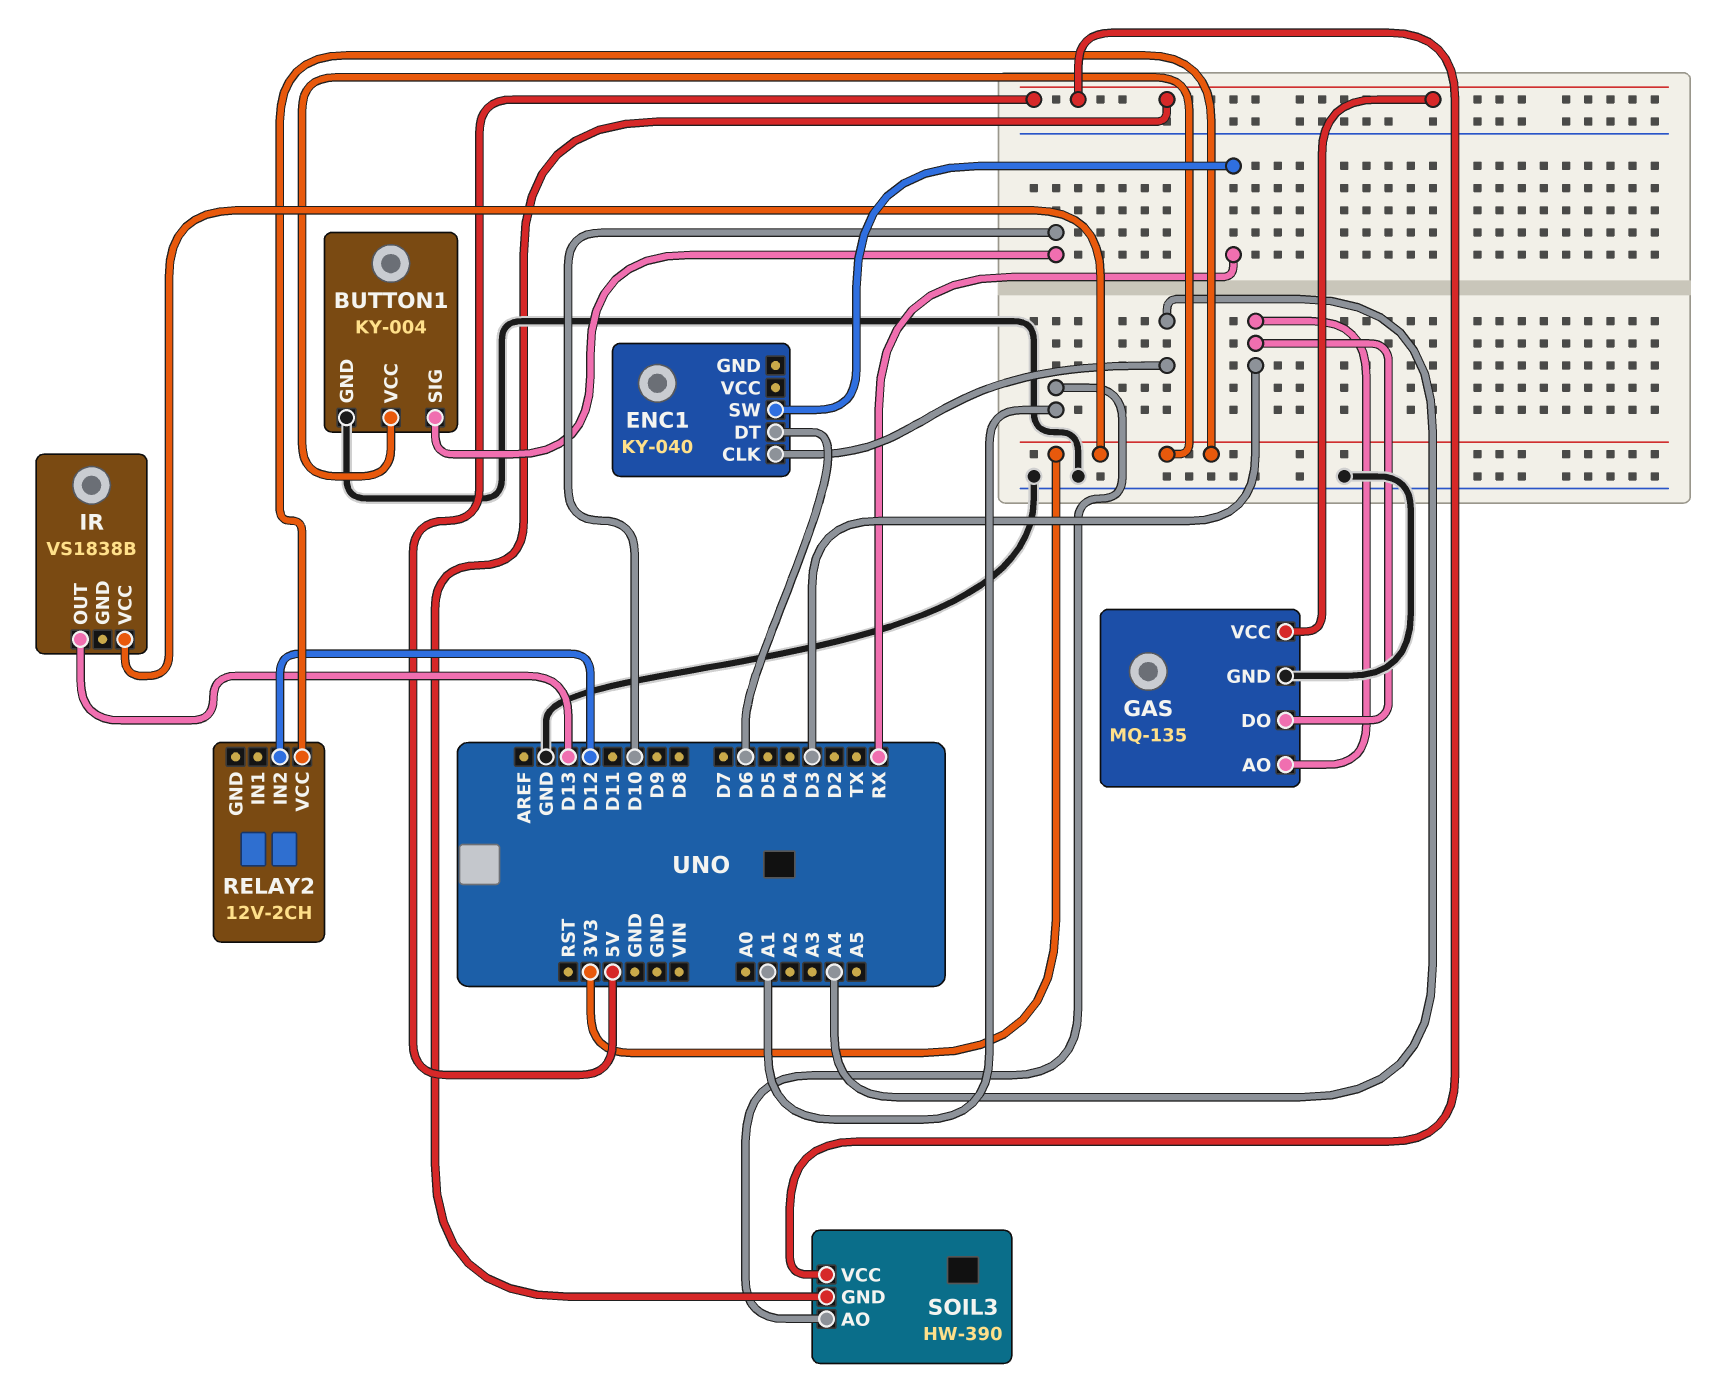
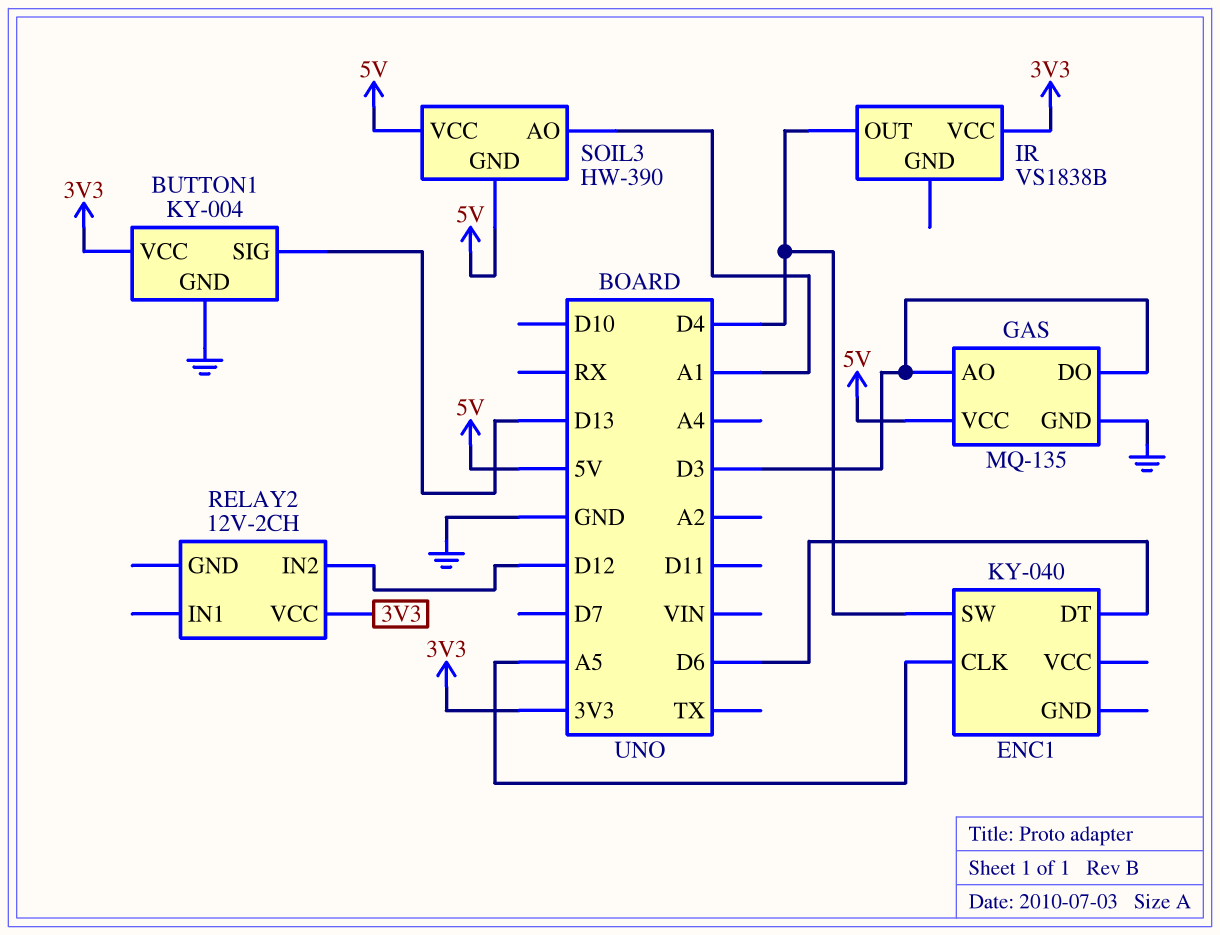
BUTTON1 pin SIG: D10 -> D13
ENC1 pin CLK: A4 -> A5
ENC1 pin SW: RX -> D4
IR pin OUT: D13 -> D4

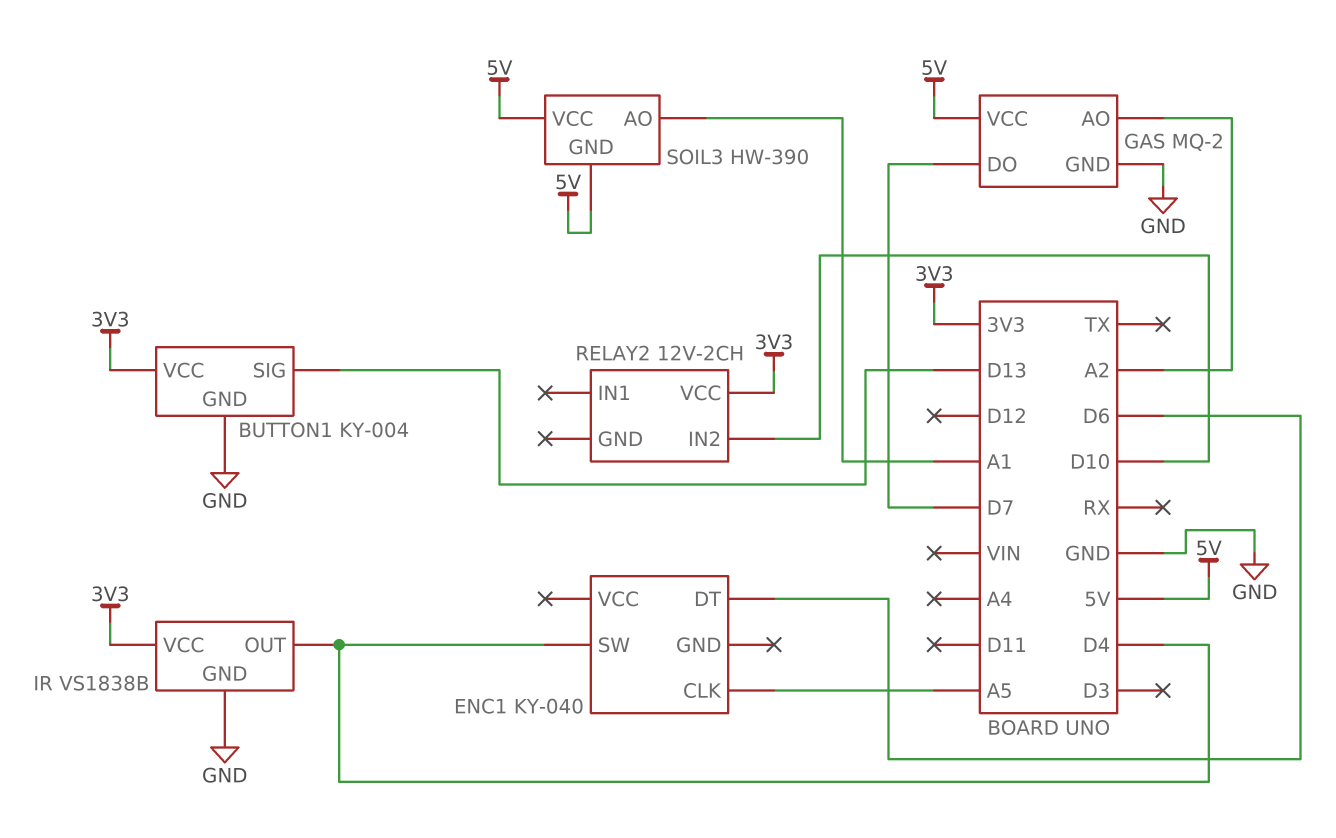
GAS: MQ-135 -> MQ-2
GAS pin AO: D3 -> A2
GAS pin DO: D3 -> D7
IR pin GND: none -> GND
RELAY2 pin IN2: D12 -> D10

